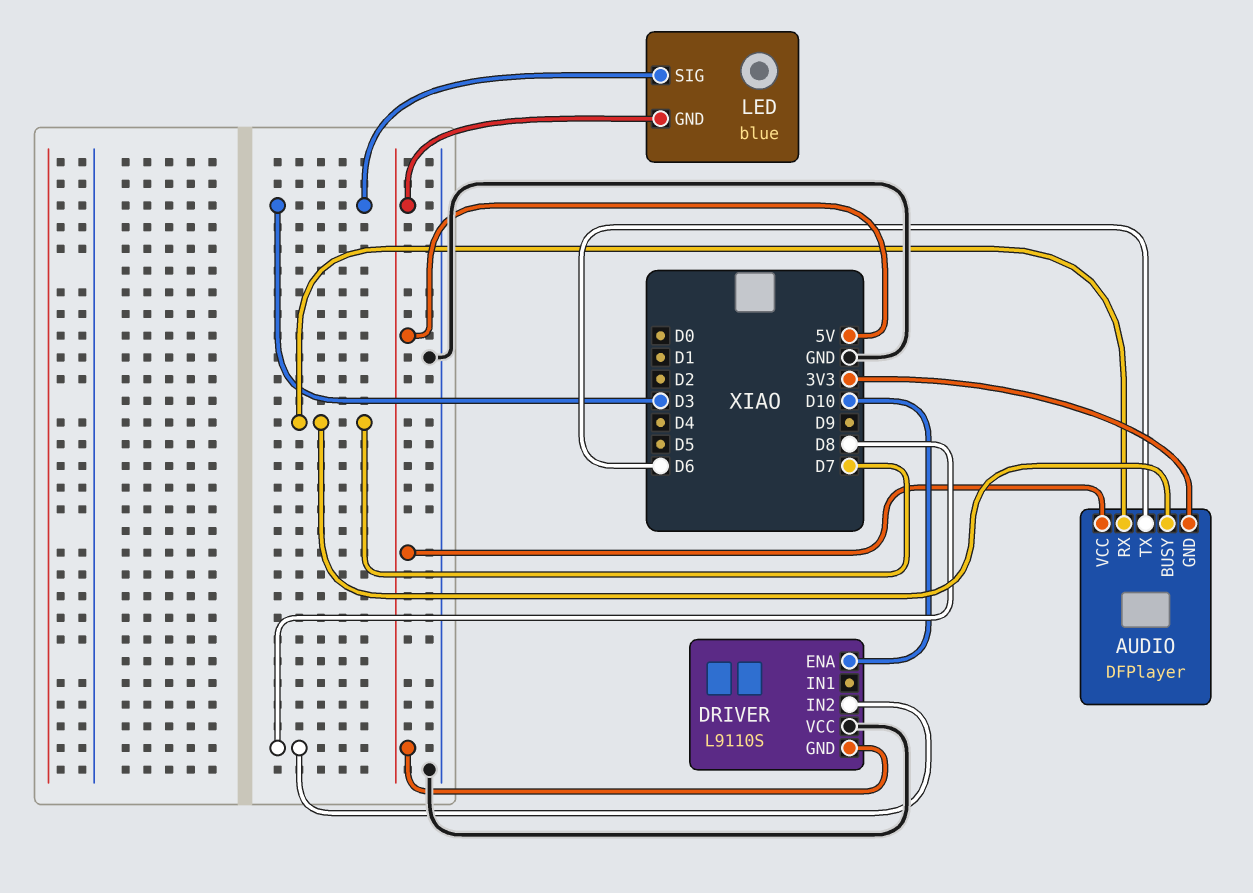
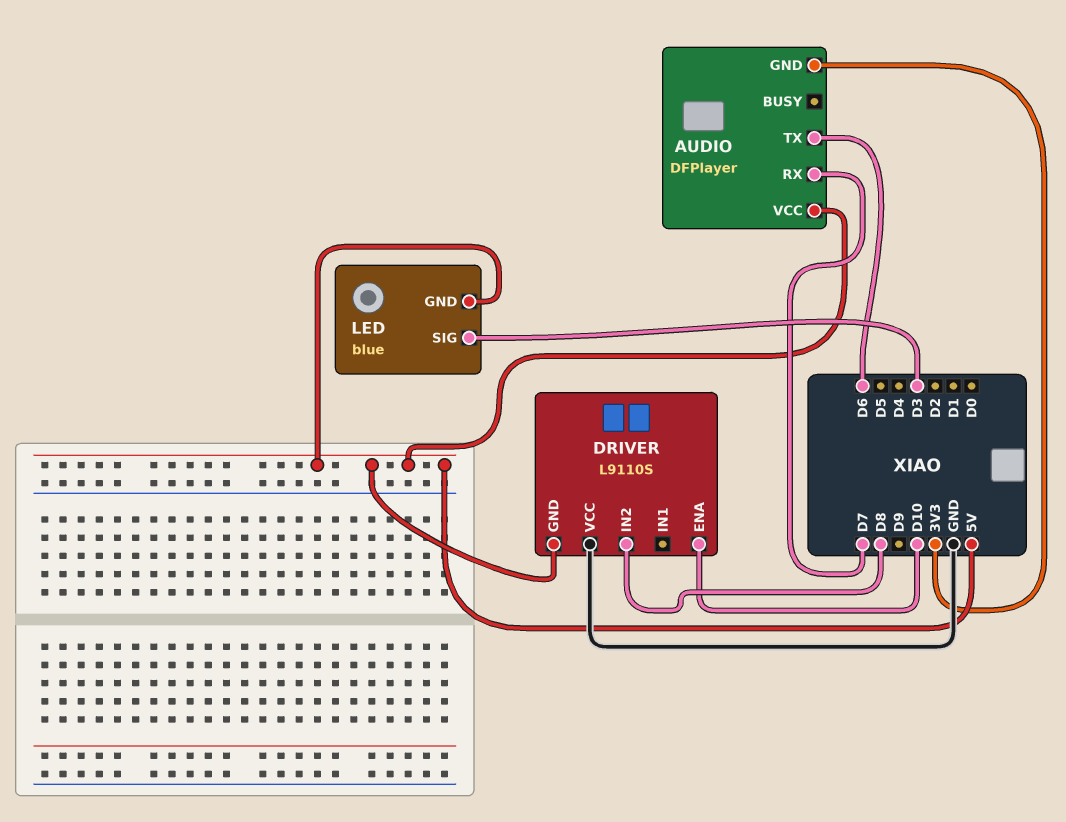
AUDIO pin BUSY: D7 -> none

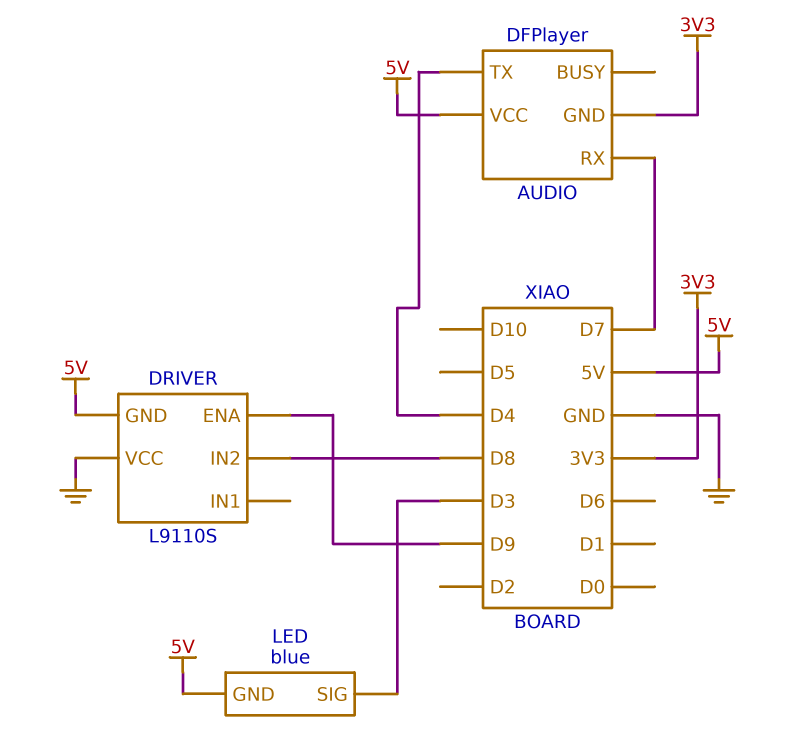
AUDIO pin TX: D6 -> D4
DRIVER pin ENA: D10 -> D9

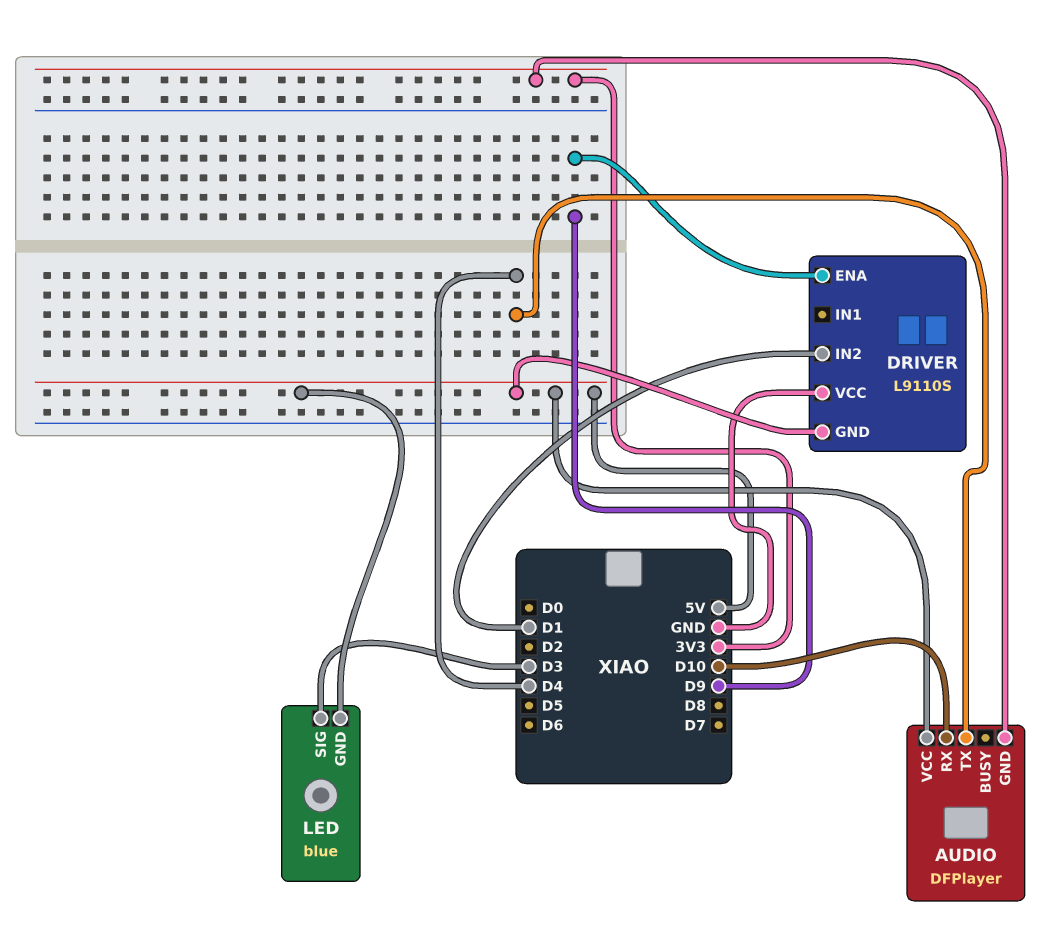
AUDIO pin RX: D7 -> D10
DRIVER pin IN2: D8 -> D1

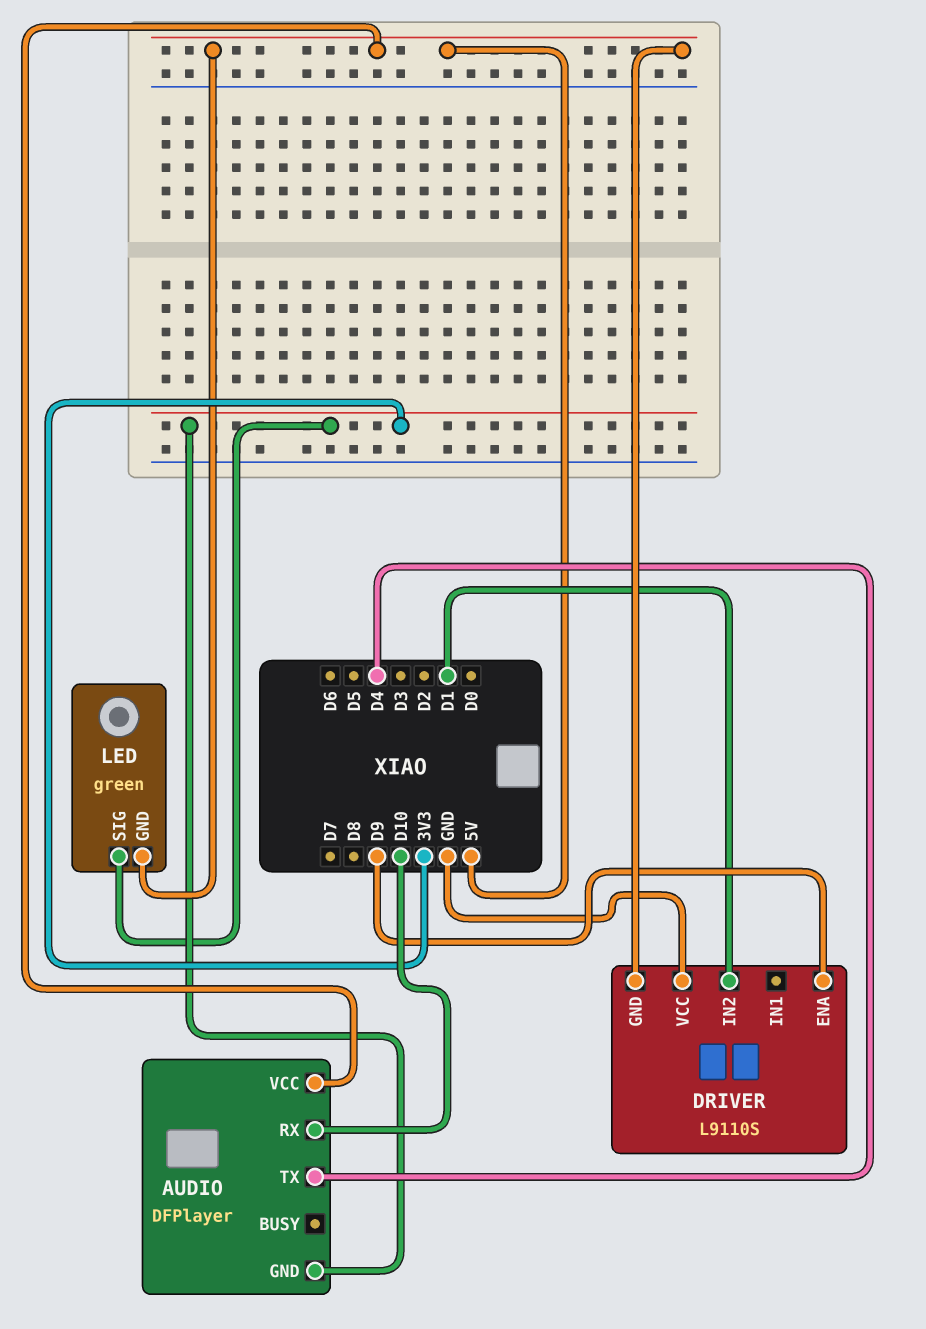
LED: blue -> green
LED pin SIG: D3 -> 3V3

